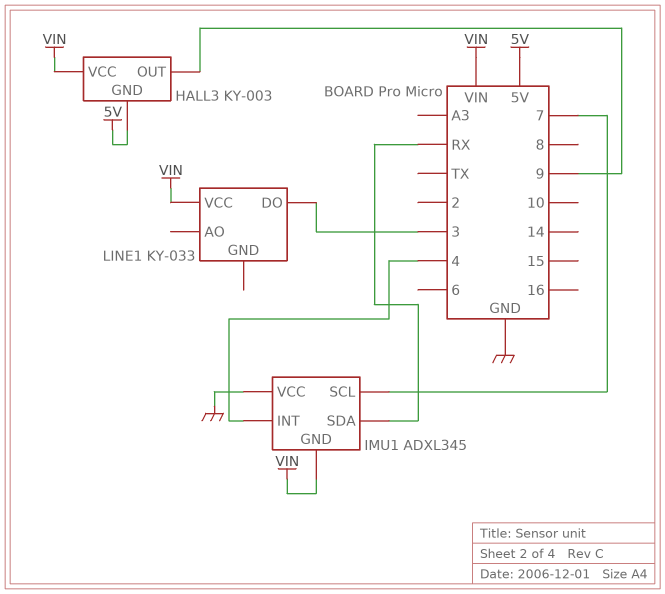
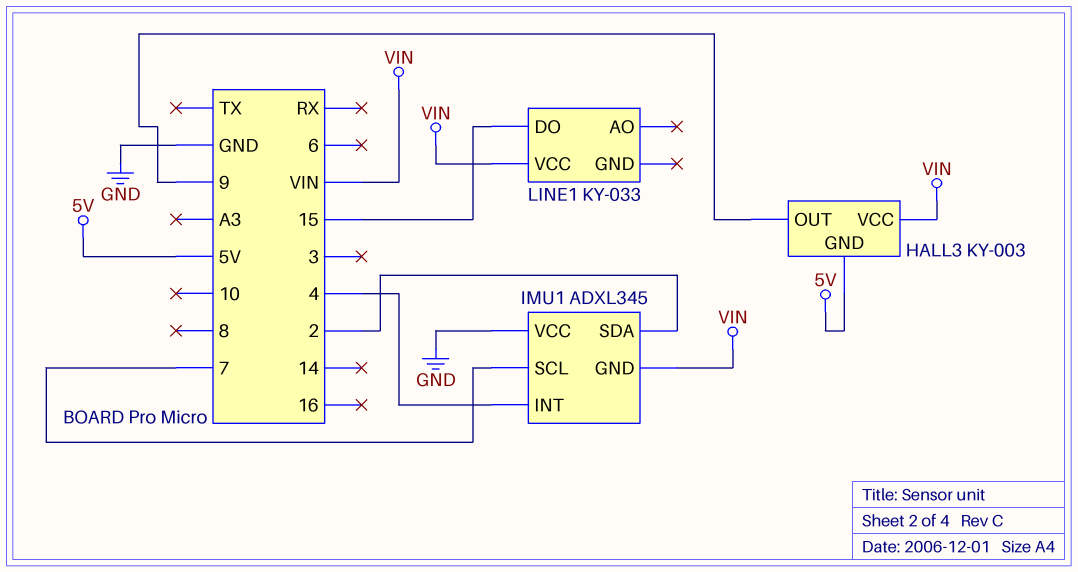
IMU1 pin SDA: RX -> 2
LINE1 pin DO: 3 -> 15

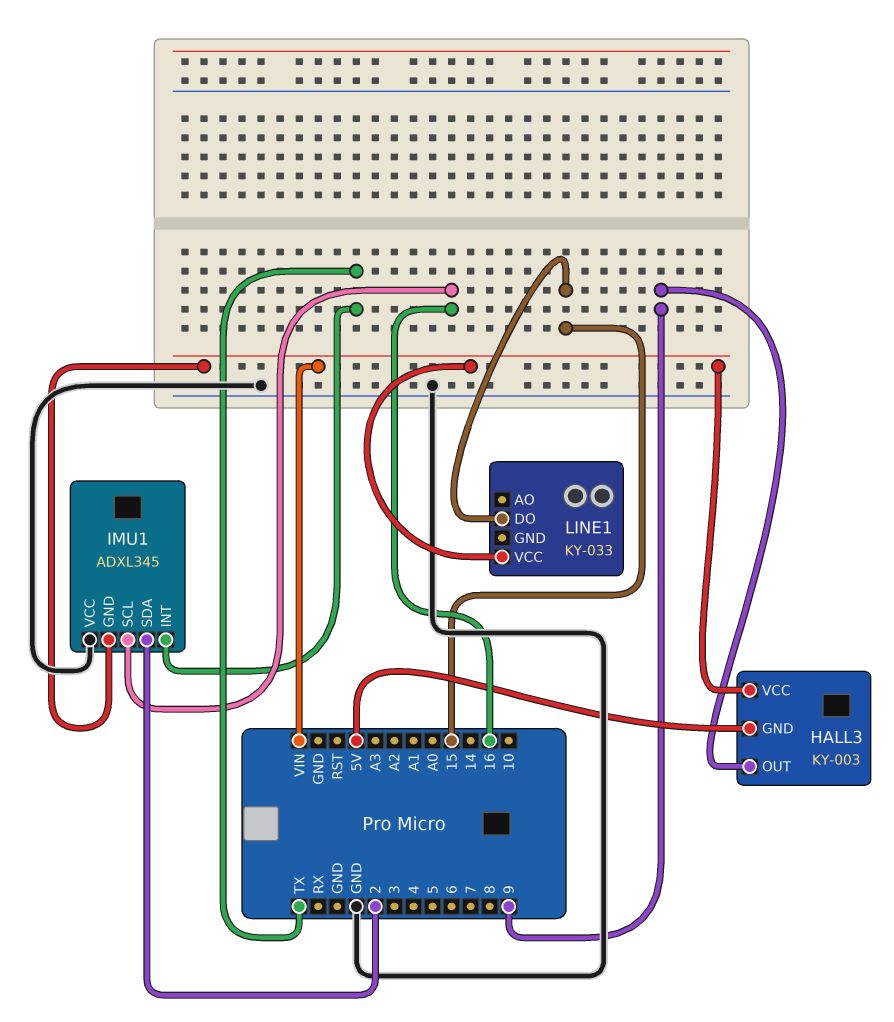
IMU1 pin INT: 4 -> TX
IMU1 pin SCL: 7 -> 16

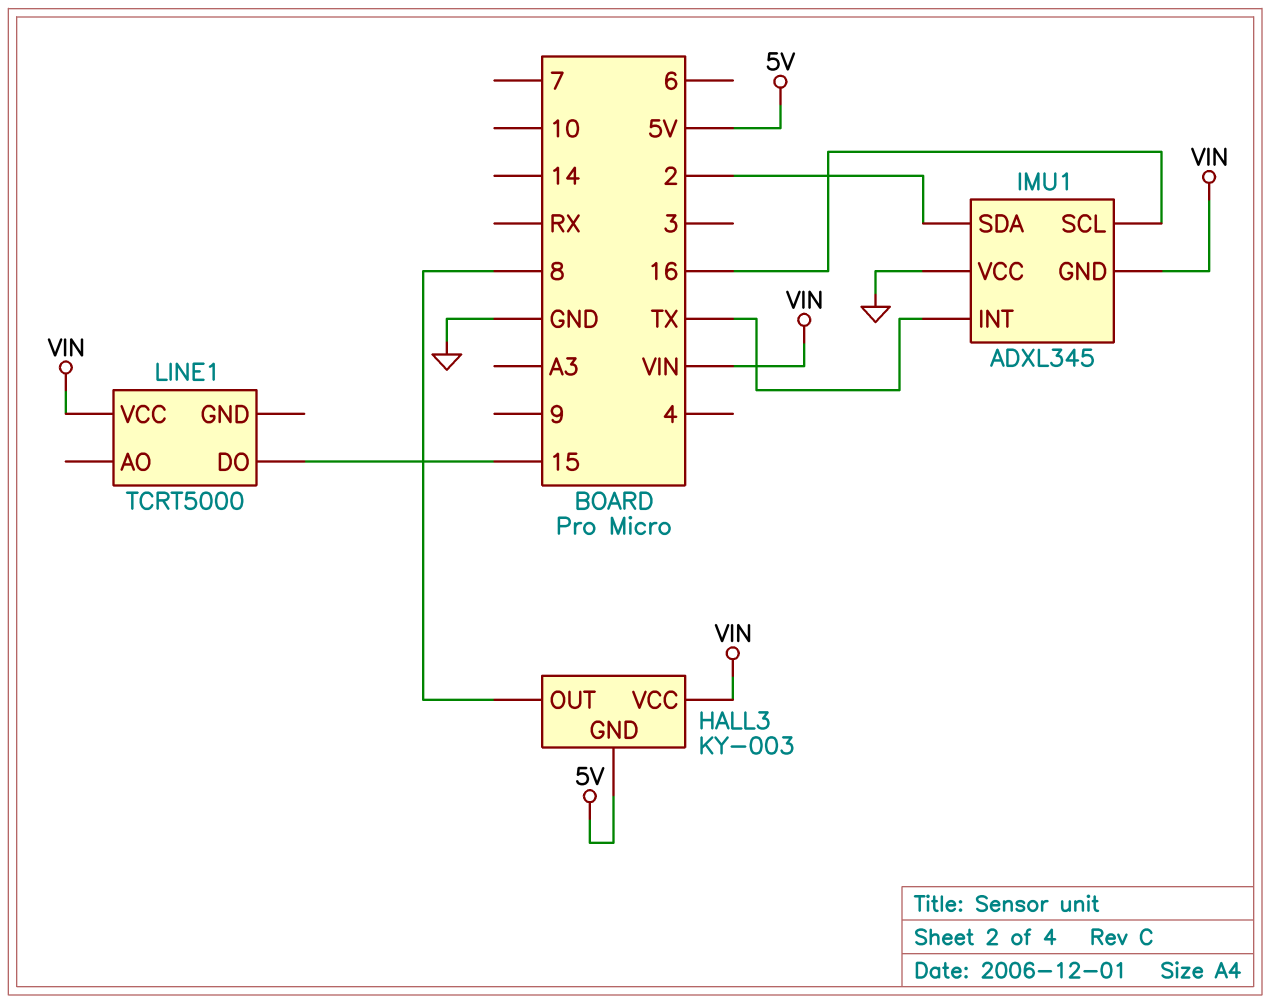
HALL3 pin OUT: 9 -> 8
LINE1: KY-033 -> TCRT5000

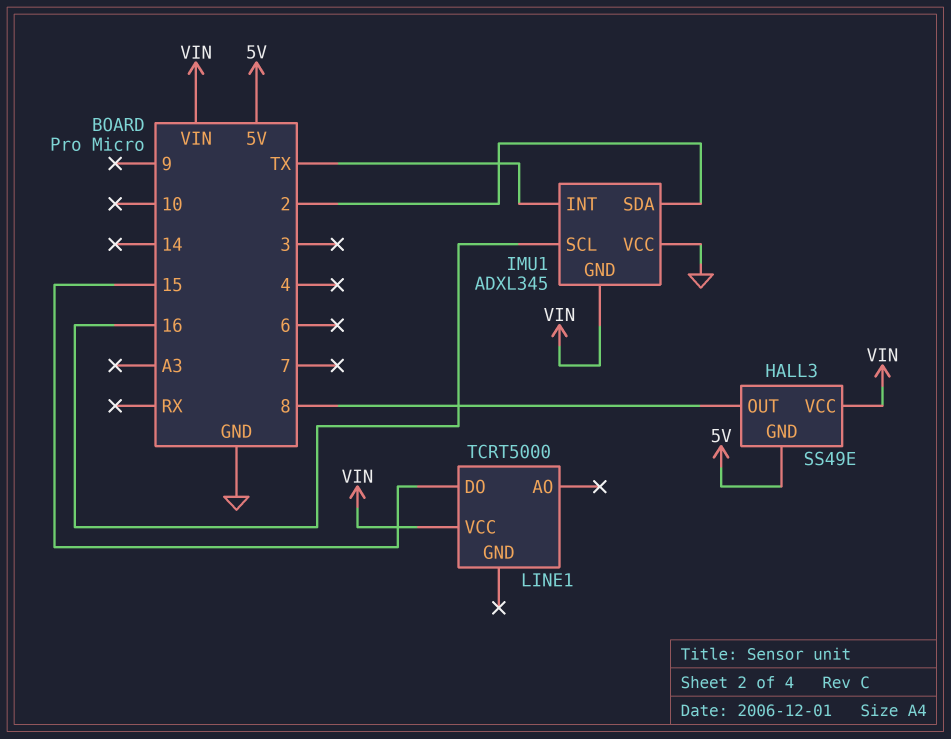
HALL3: KY-003 -> SS49E

